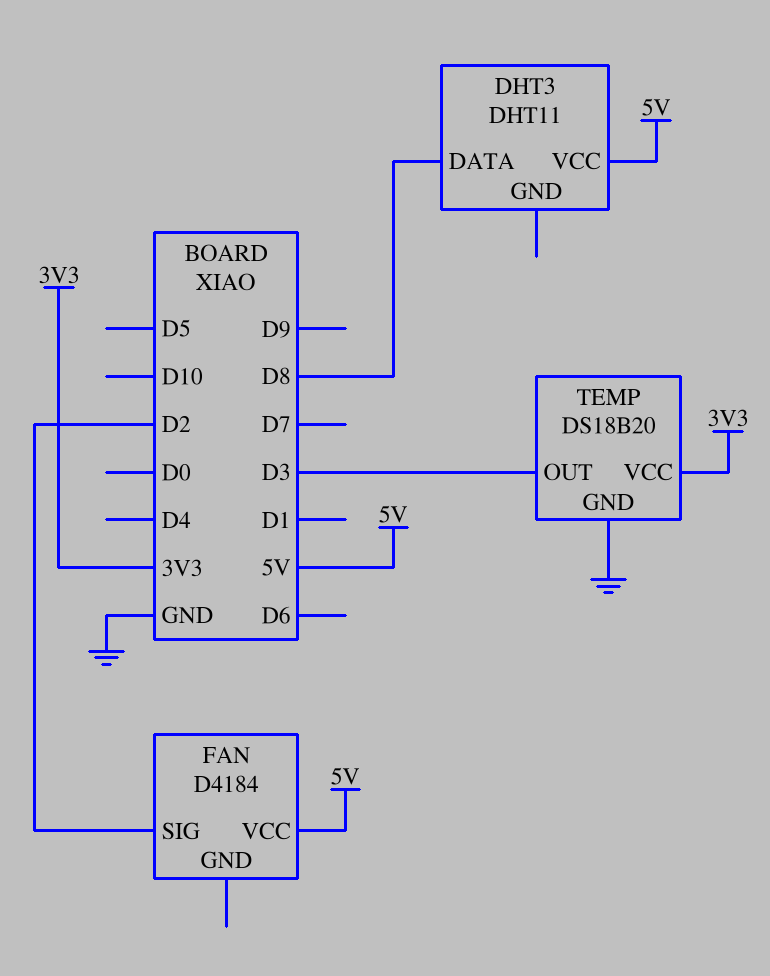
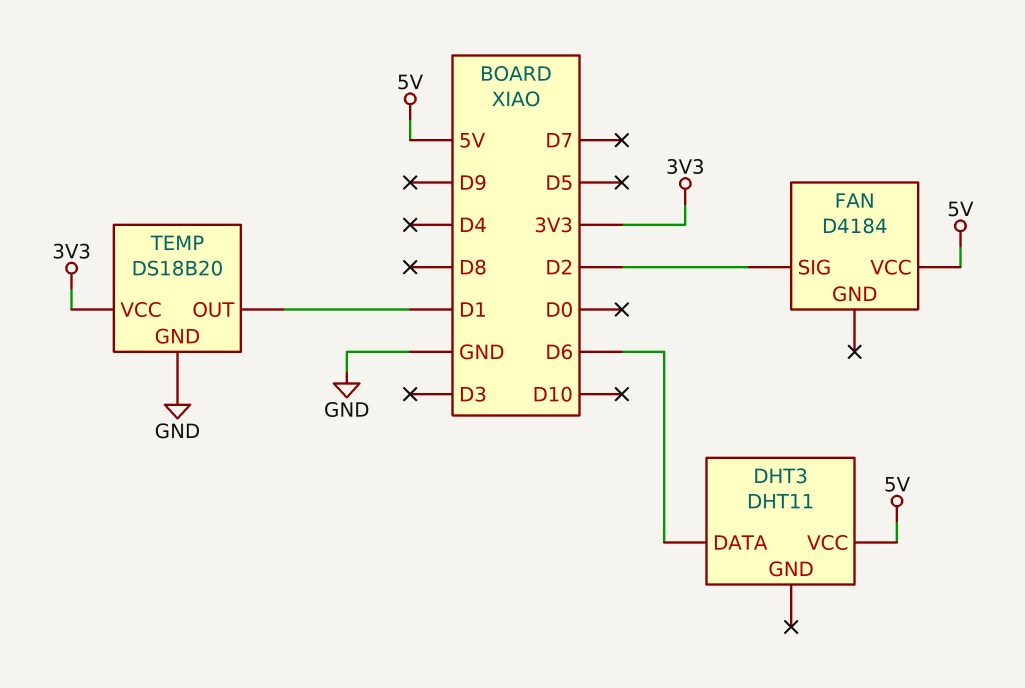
DHT3 pin DATA: D8 -> D6
TEMP pin OUT: D3 -> D1

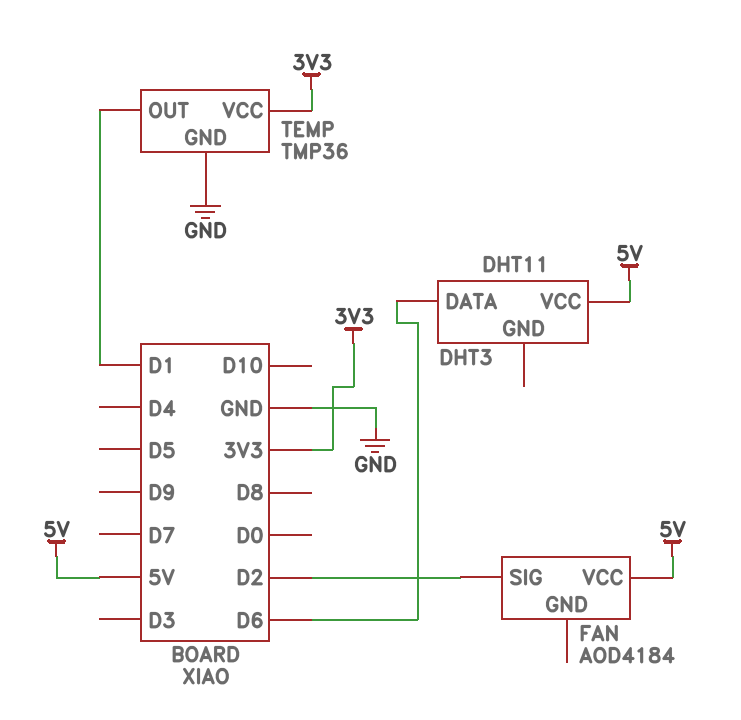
FAN: D4184 -> AOD4184
TEMP: DS18B20 -> TMP36

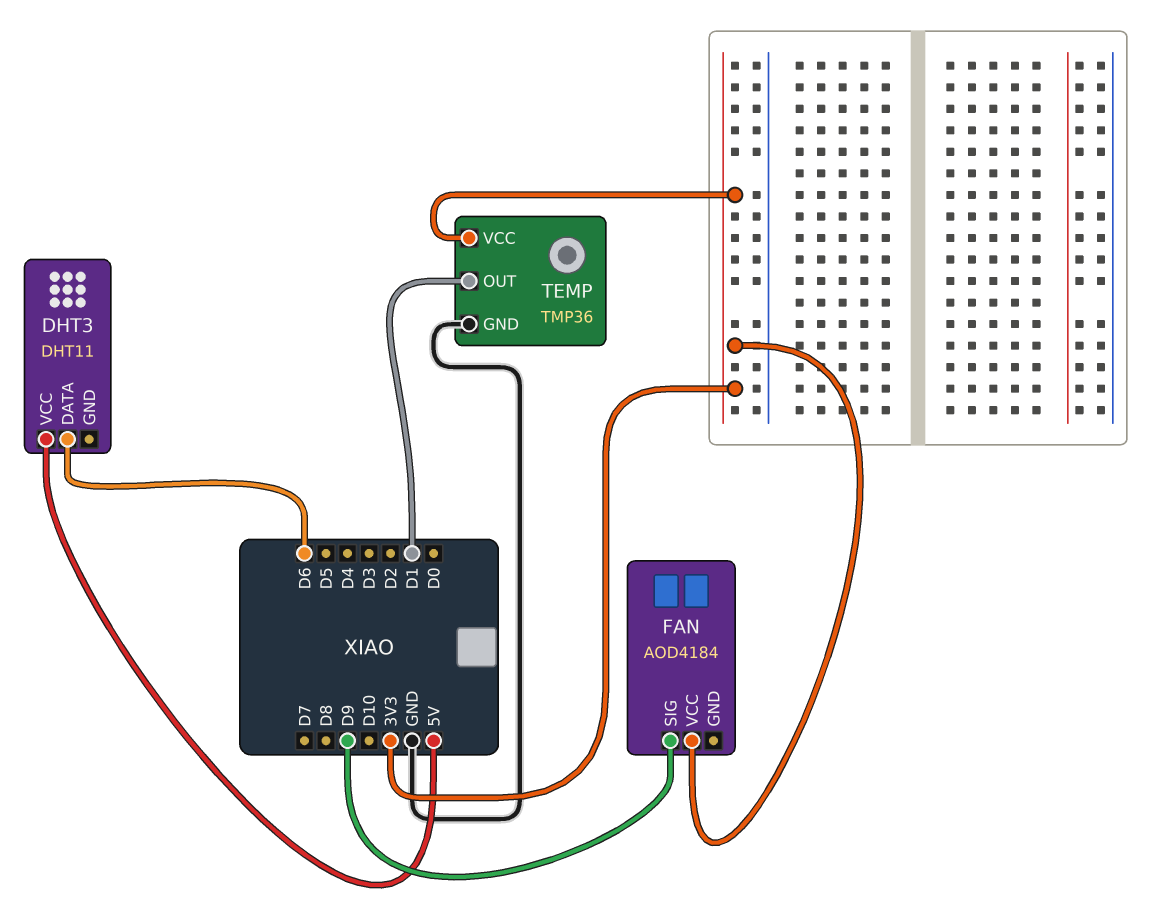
FAN pin SIG: D2 -> D9
FAN pin VCC: 5V -> 3V3

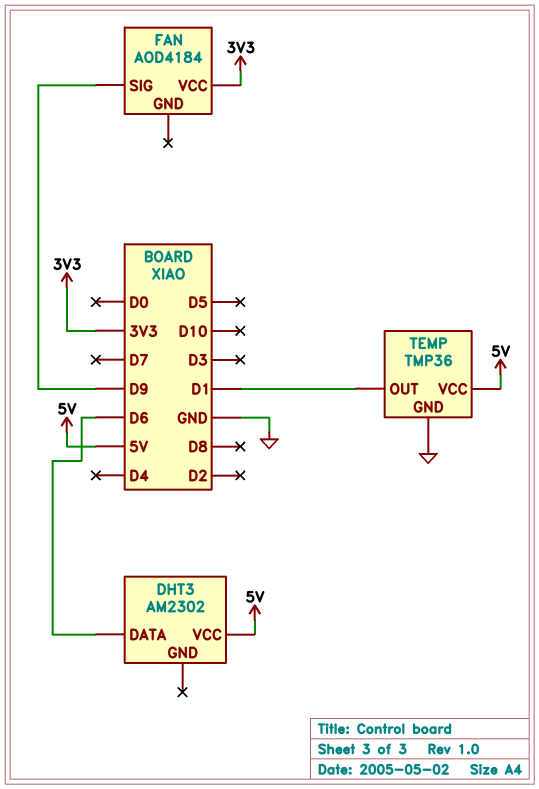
DHT3: DHT11 -> AM2302
TEMP pin VCC: 3V3 -> 5V

